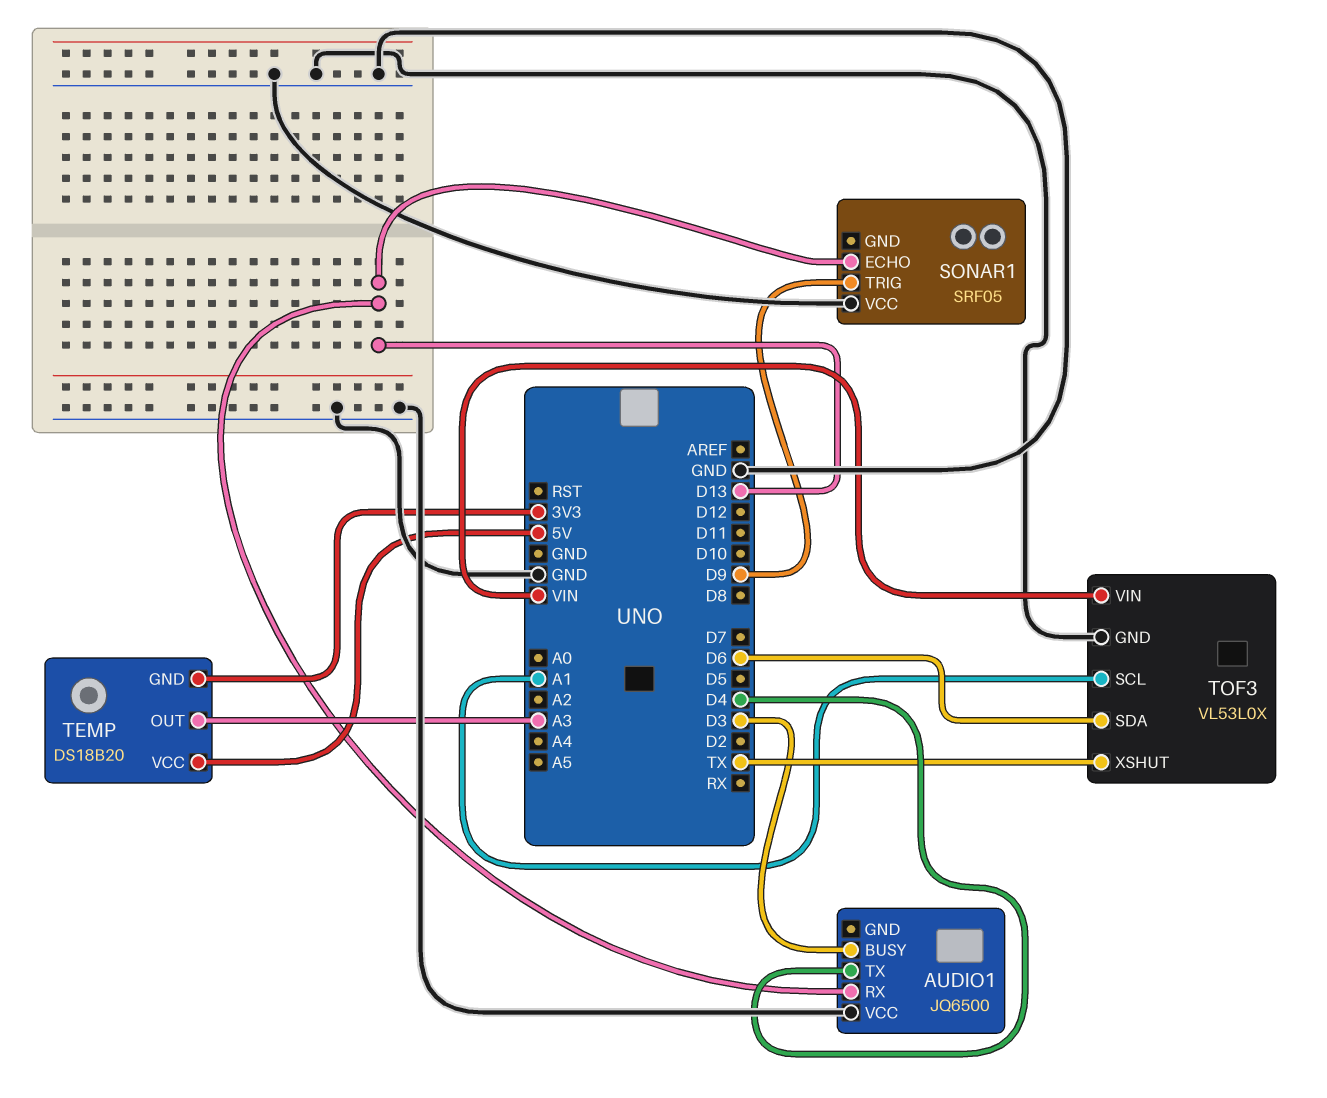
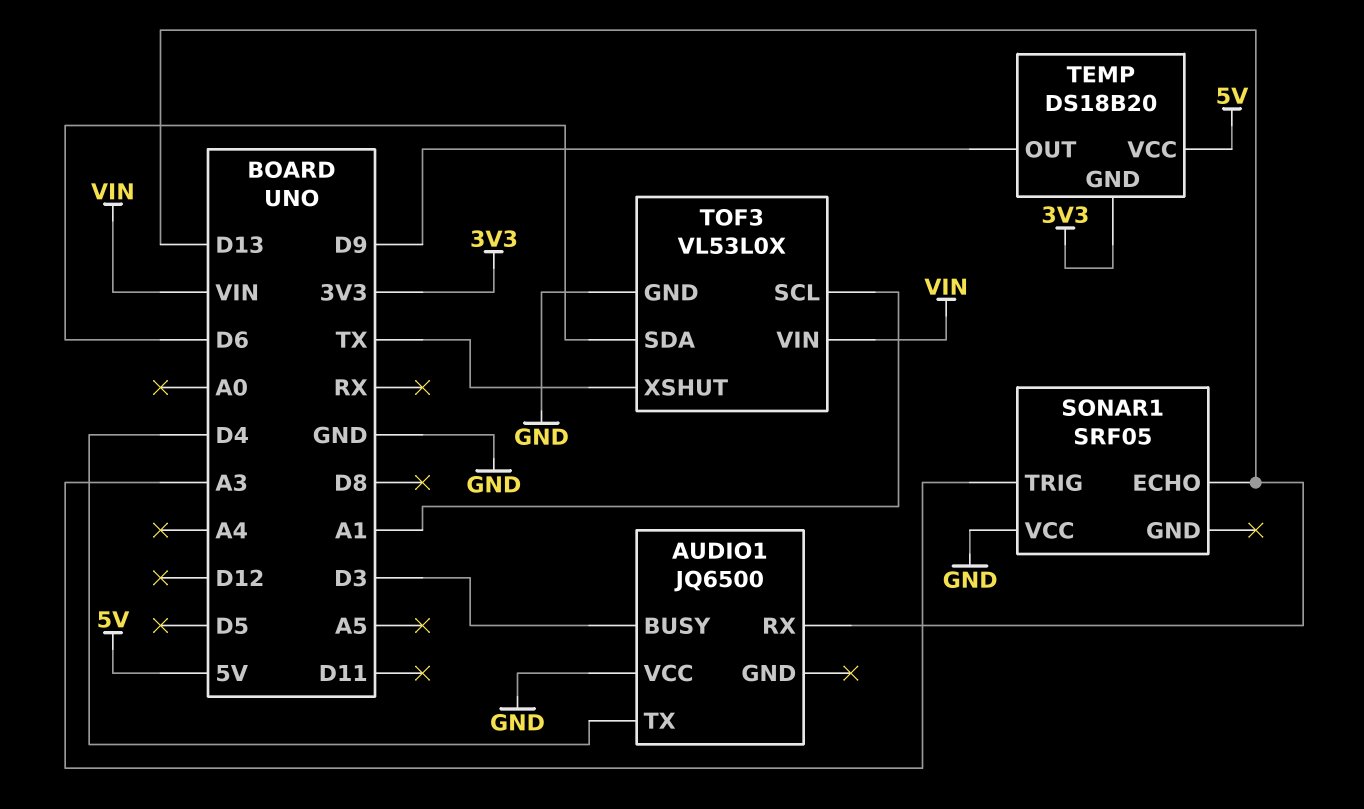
SONAR1 pin TRIG: D9 -> A3
TEMP pin OUT: A3 -> D9

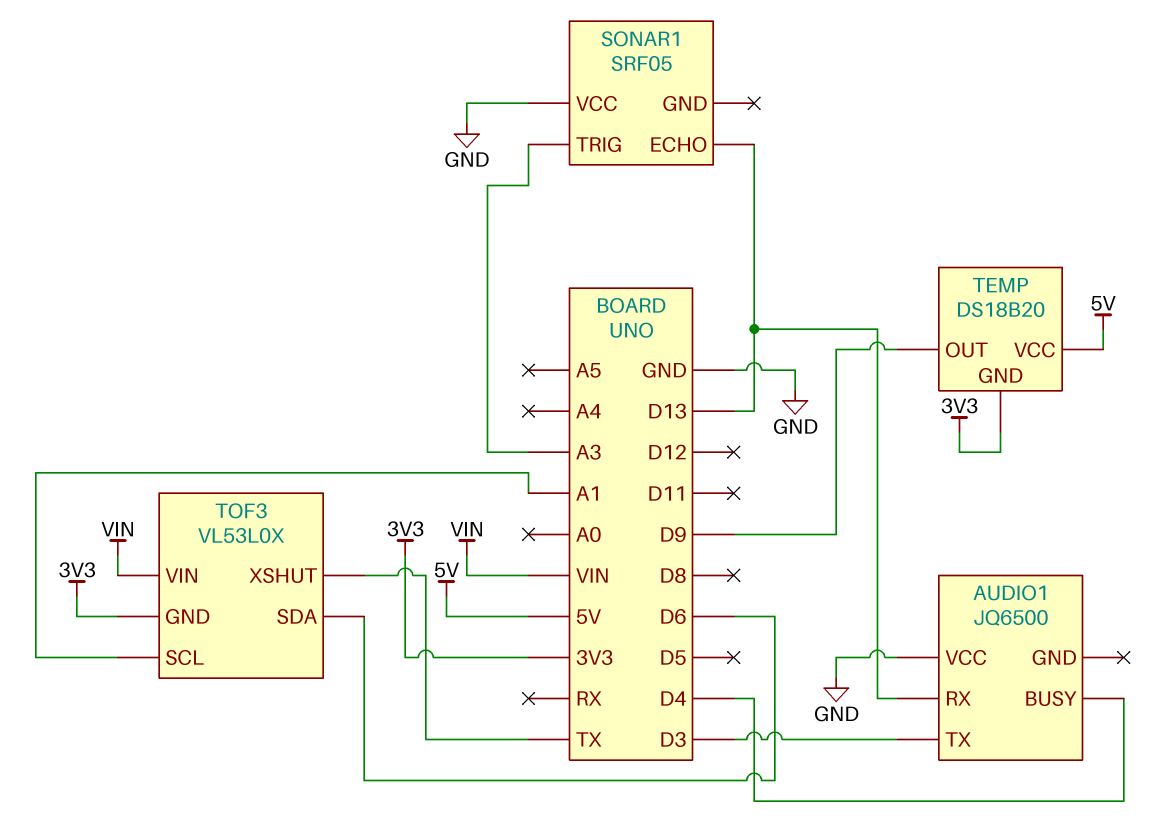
AUDIO1 pin BUSY: D3 -> D4
AUDIO1 pin TX: D4 -> D3
TOF3 pin GND: GND -> 3V3

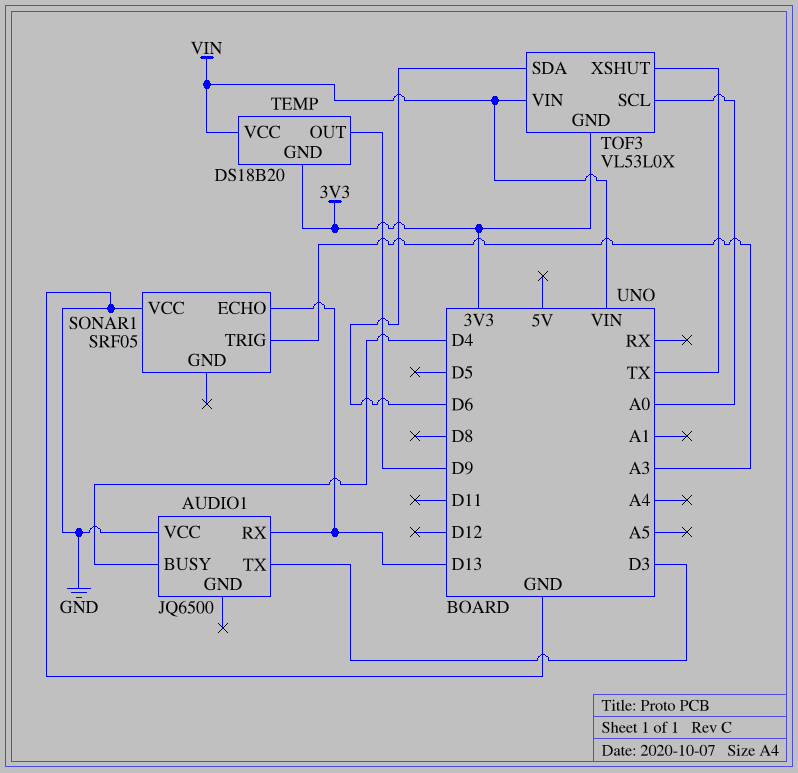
TEMP pin VCC: 5V -> VIN
TOF3 pin SCL: A1 -> A0

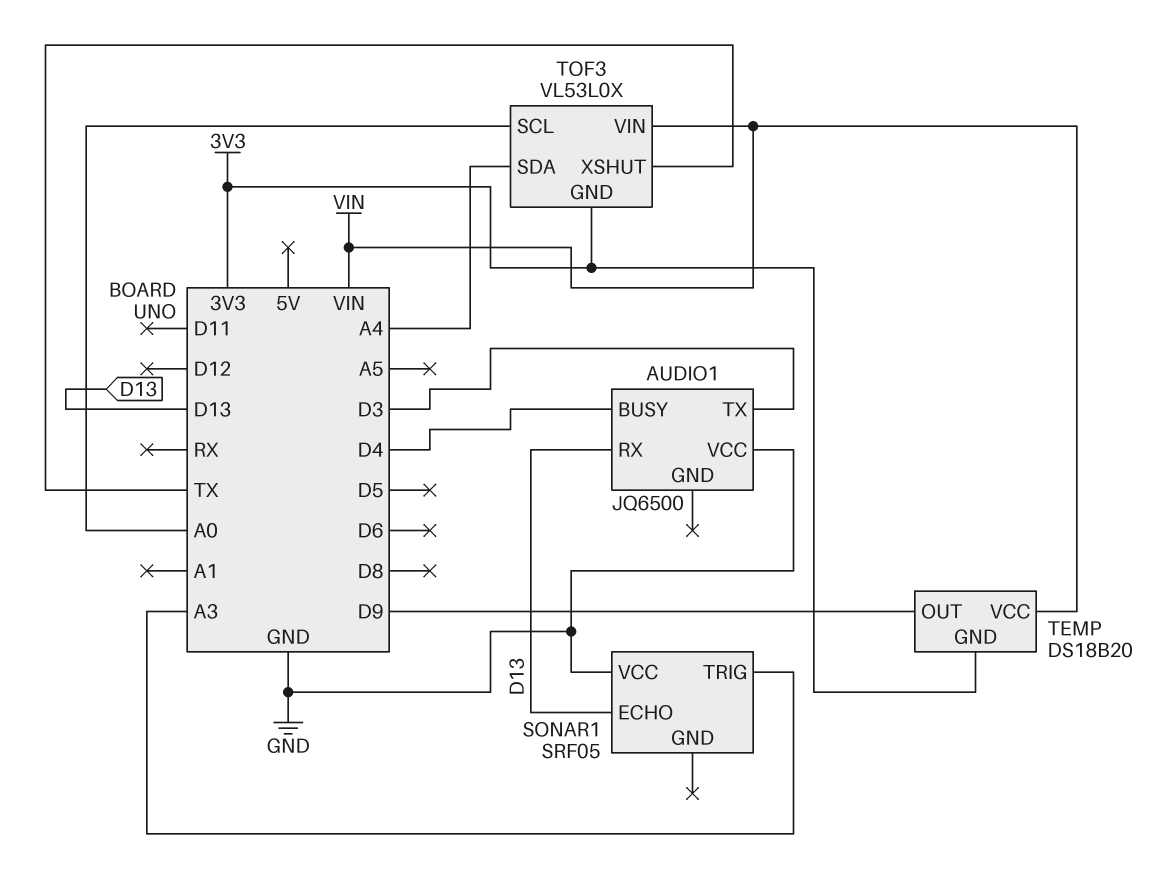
TOF3 pin SDA: D6 -> A4

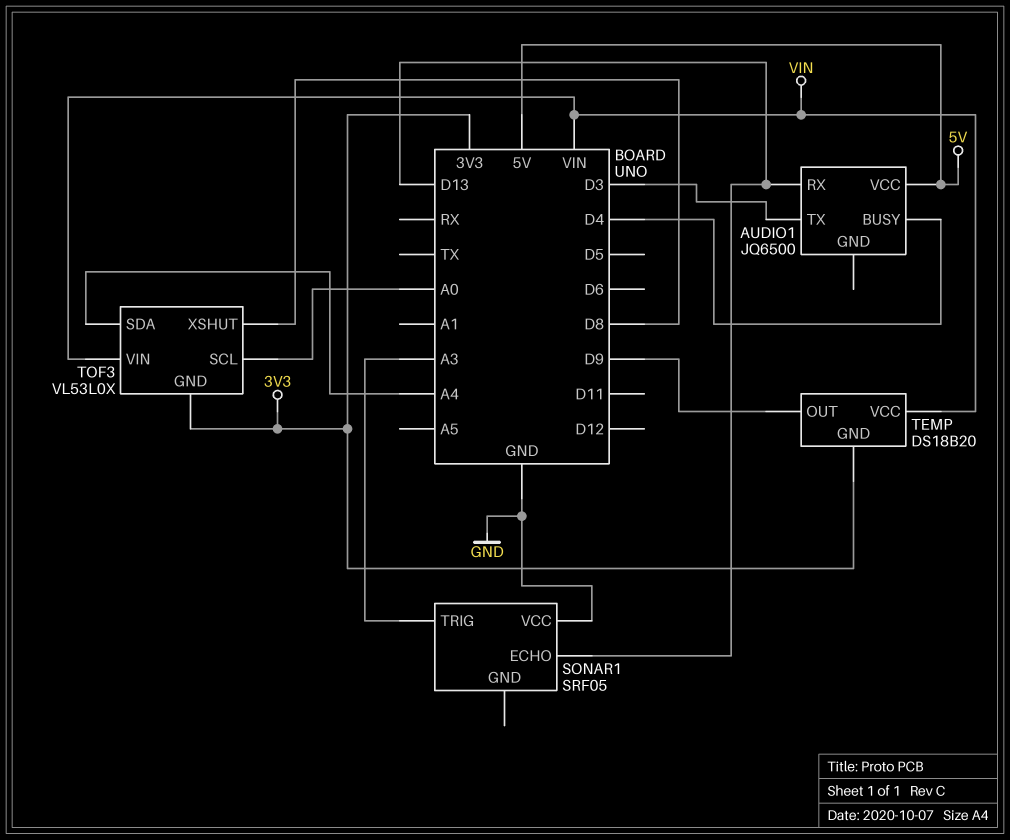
AUDIO1 pin VCC: GND -> 5V
TOF3 pin XSHUT: TX -> D8

